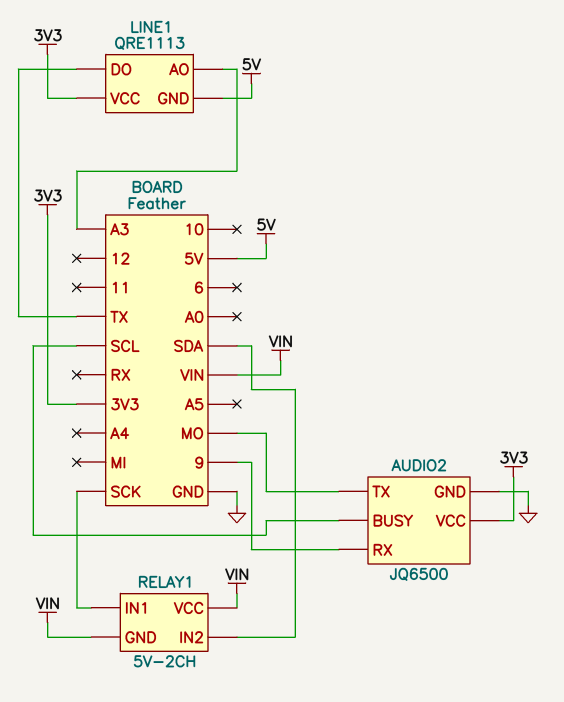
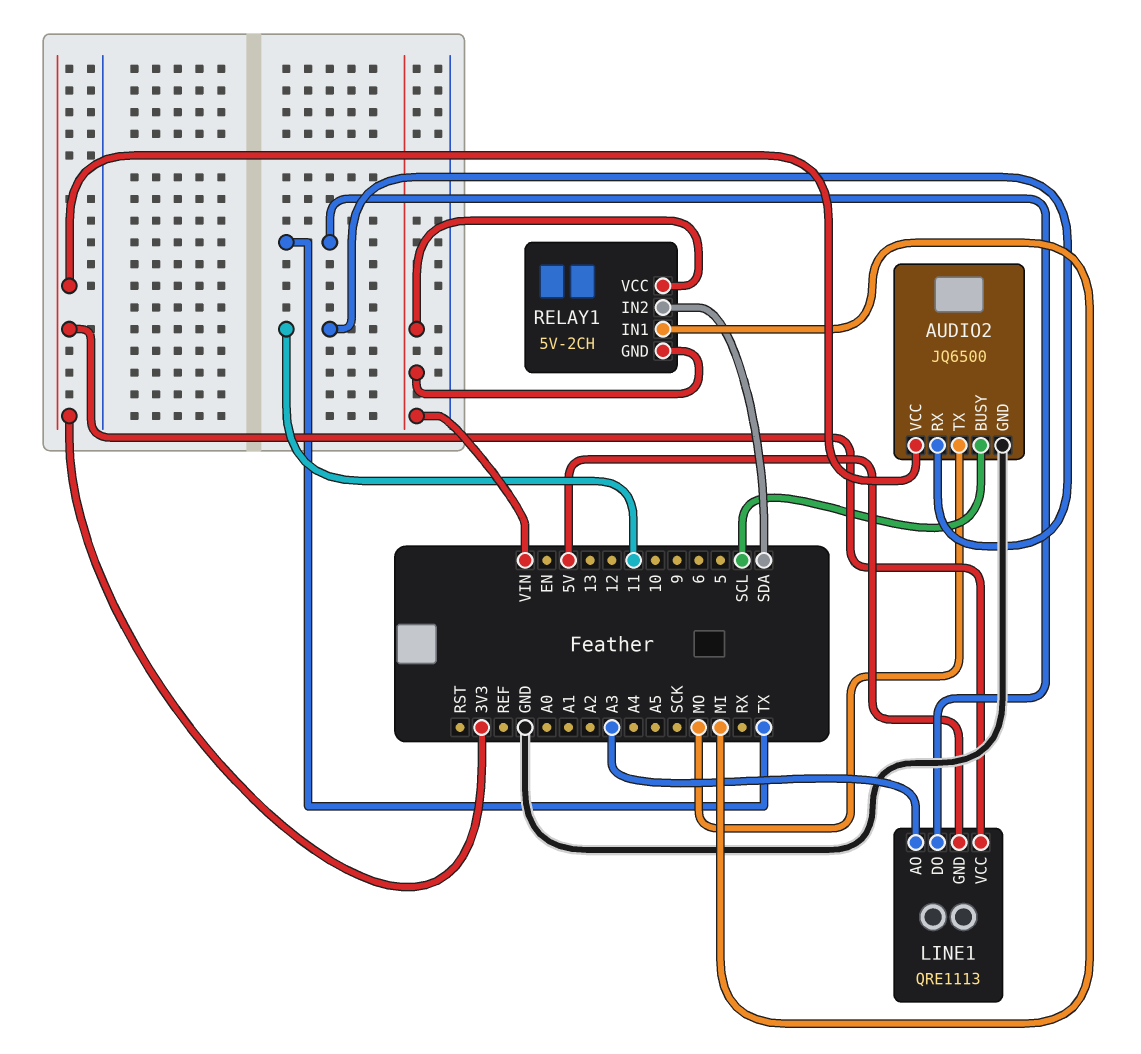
AUDIO2 pin RX: 9 -> 11
RELAY1 pin IN1: SCK -> MI

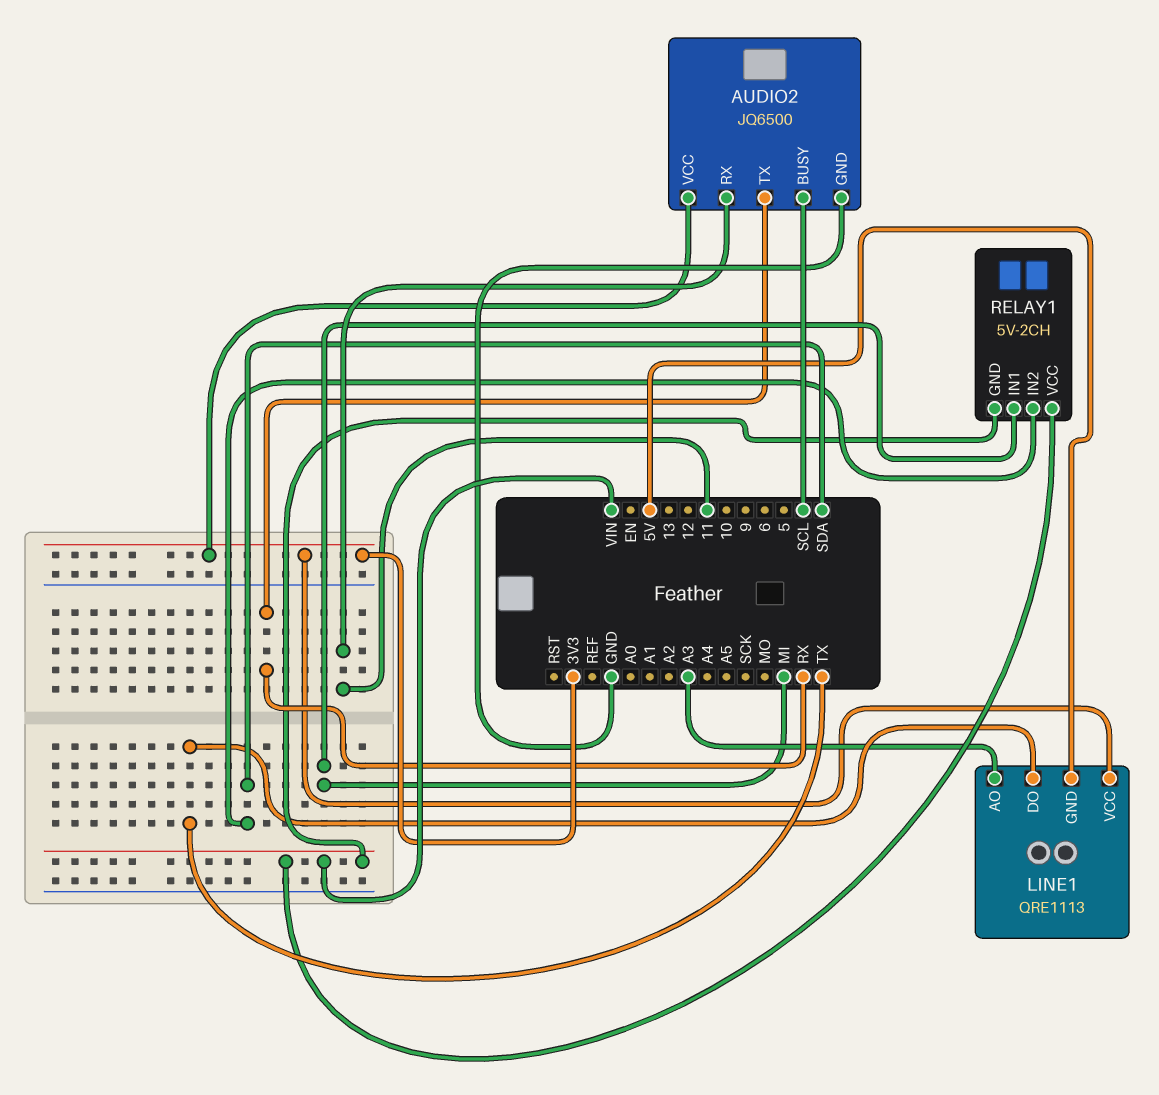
AUDIO2 pin TX: MO -> RX

